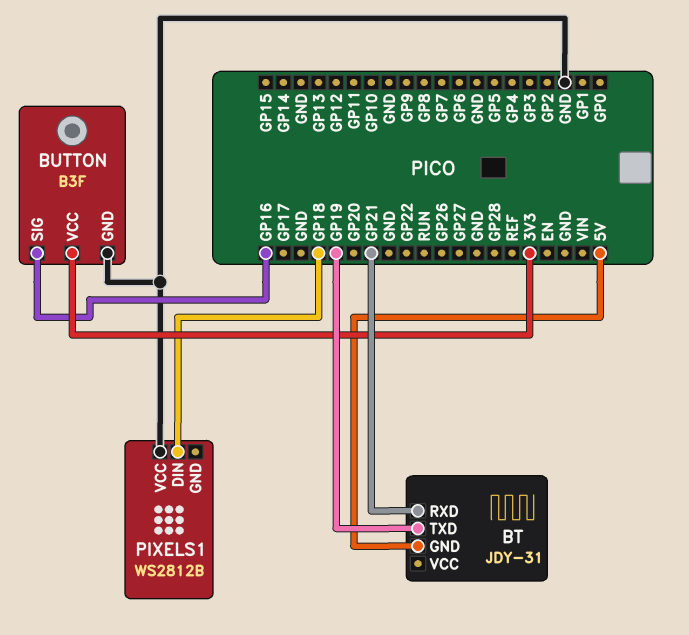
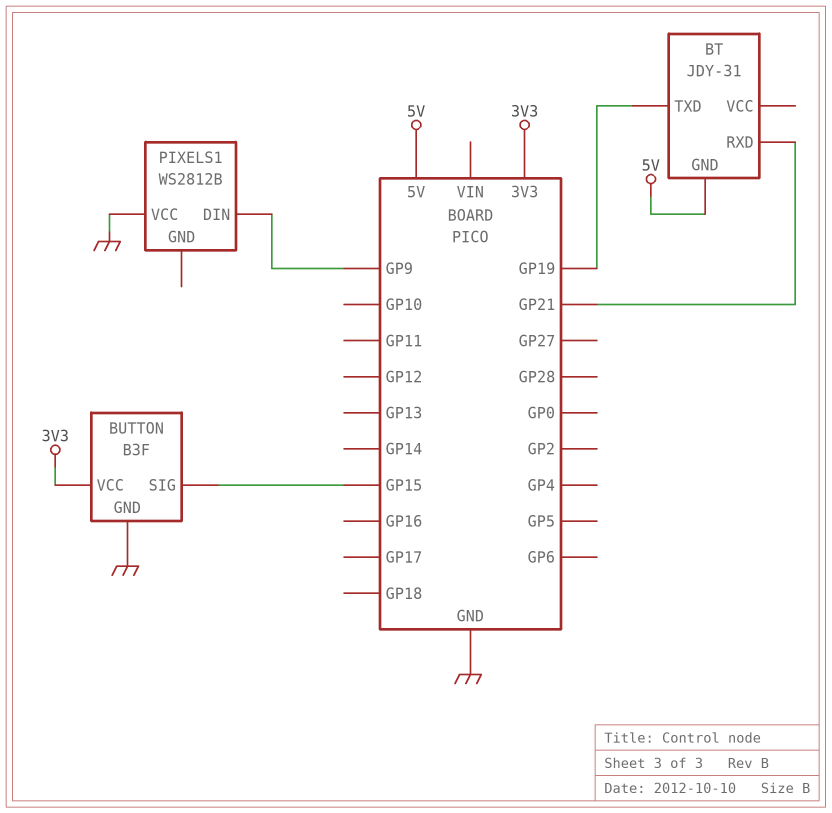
BUTTON pin SIG: GP16 -> GP15
PIXELS1 pin DIN: GP18 -> GP9

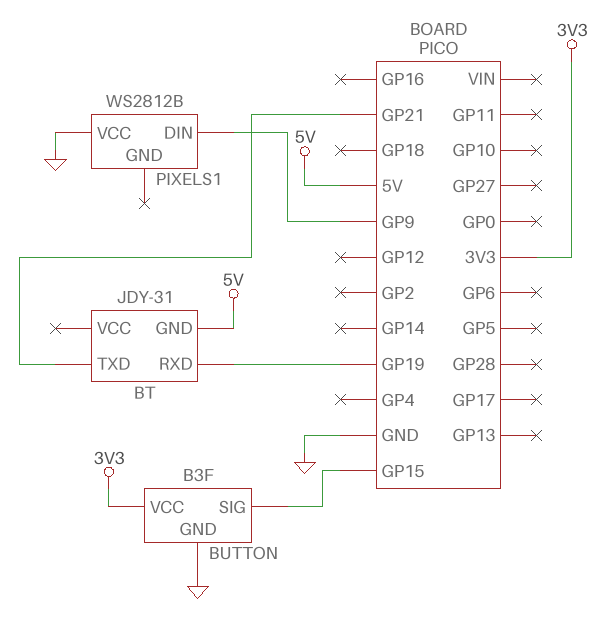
BT pin RXD: GP21 -> GP19
BT pin TXD: GP19 -> GP21

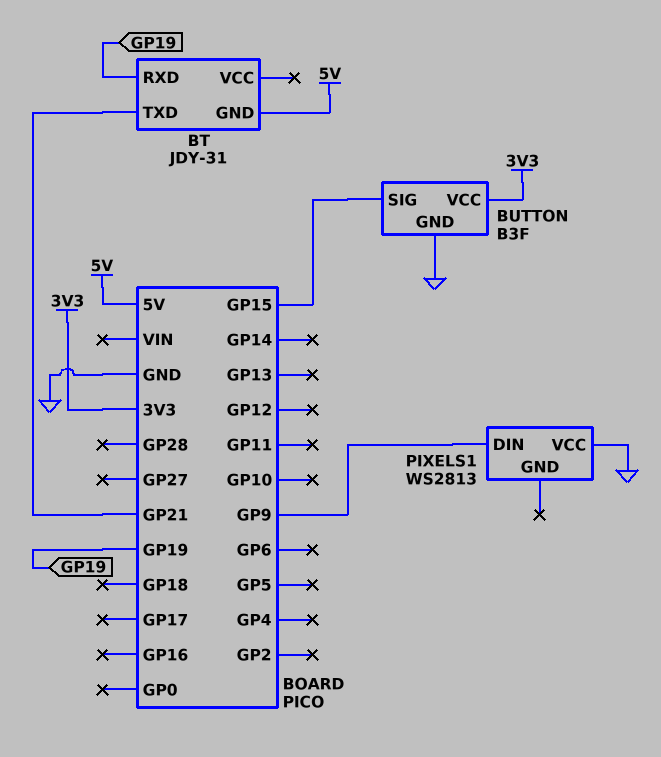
PIXELS1: WS2812B -> WS2813

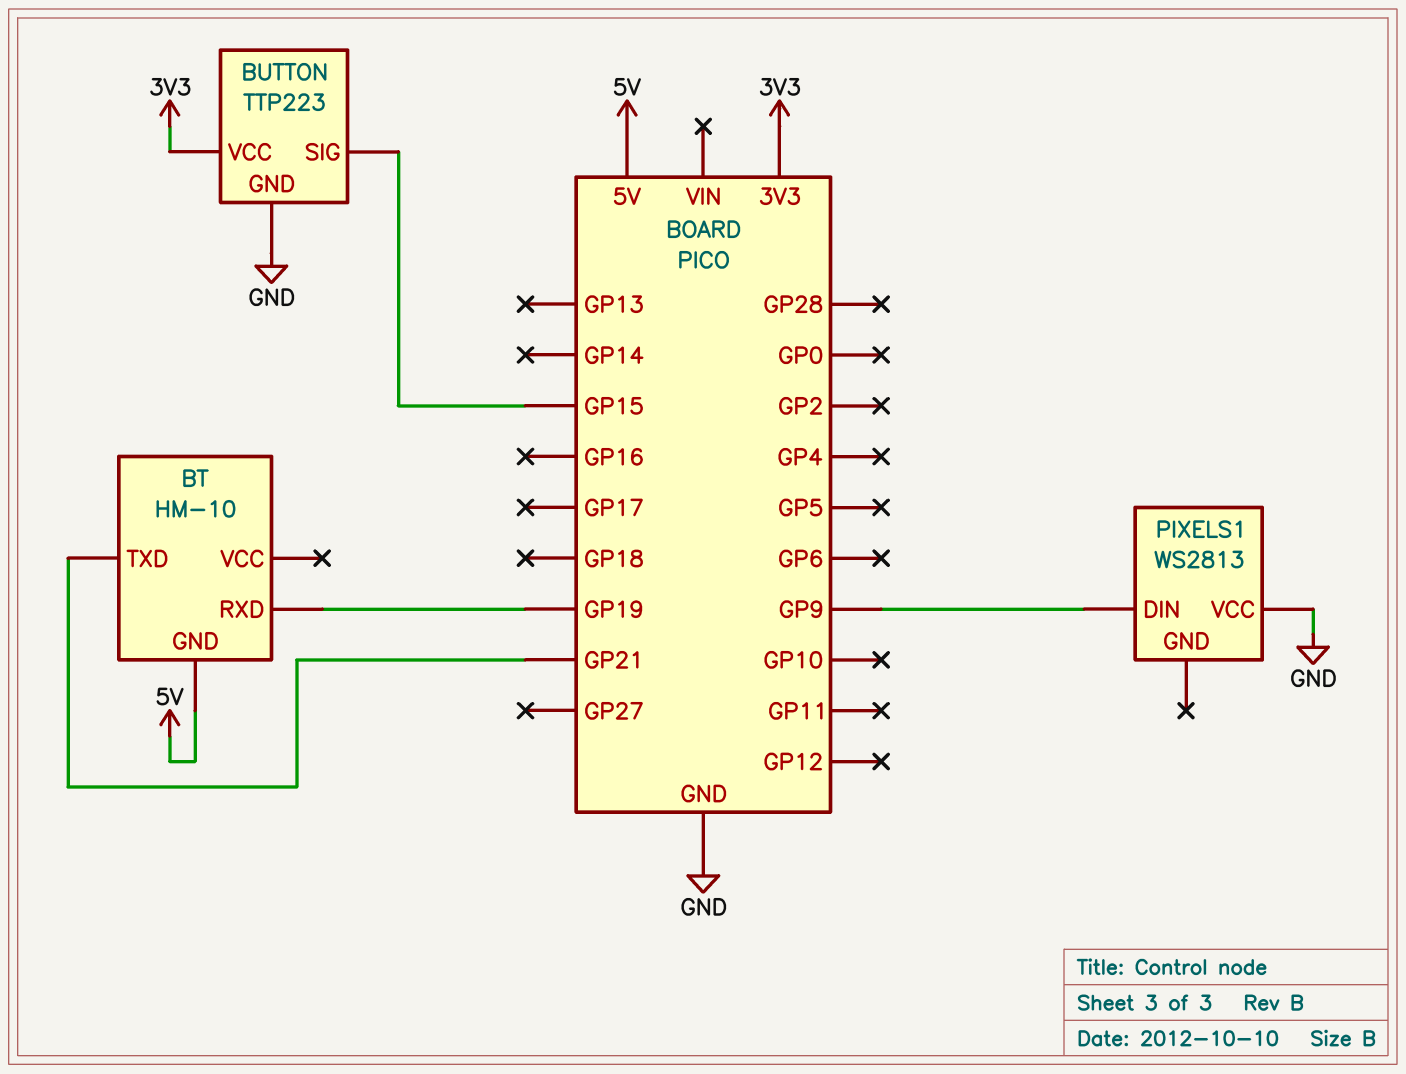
BT: JDY-31 -> HM-10
BUTTON: B3F -> TTP223

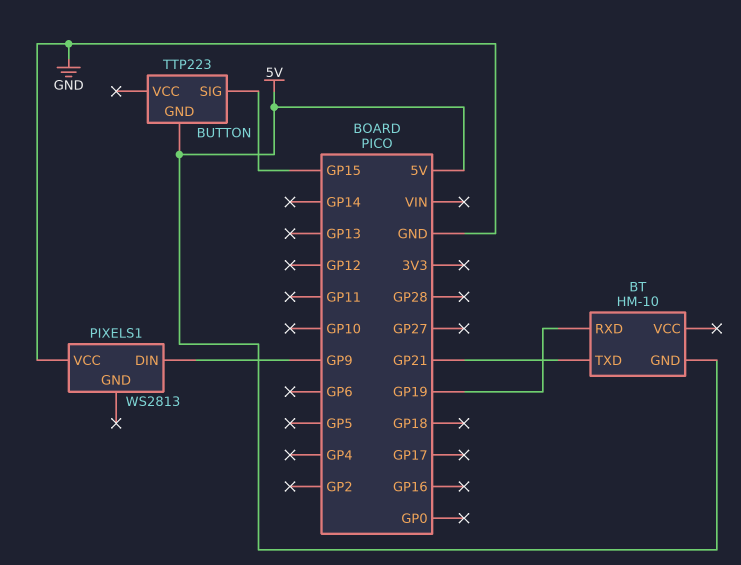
BUTTON pin GND: GND -> 5V
BUTTON pin VCC: 3V3 -> none

